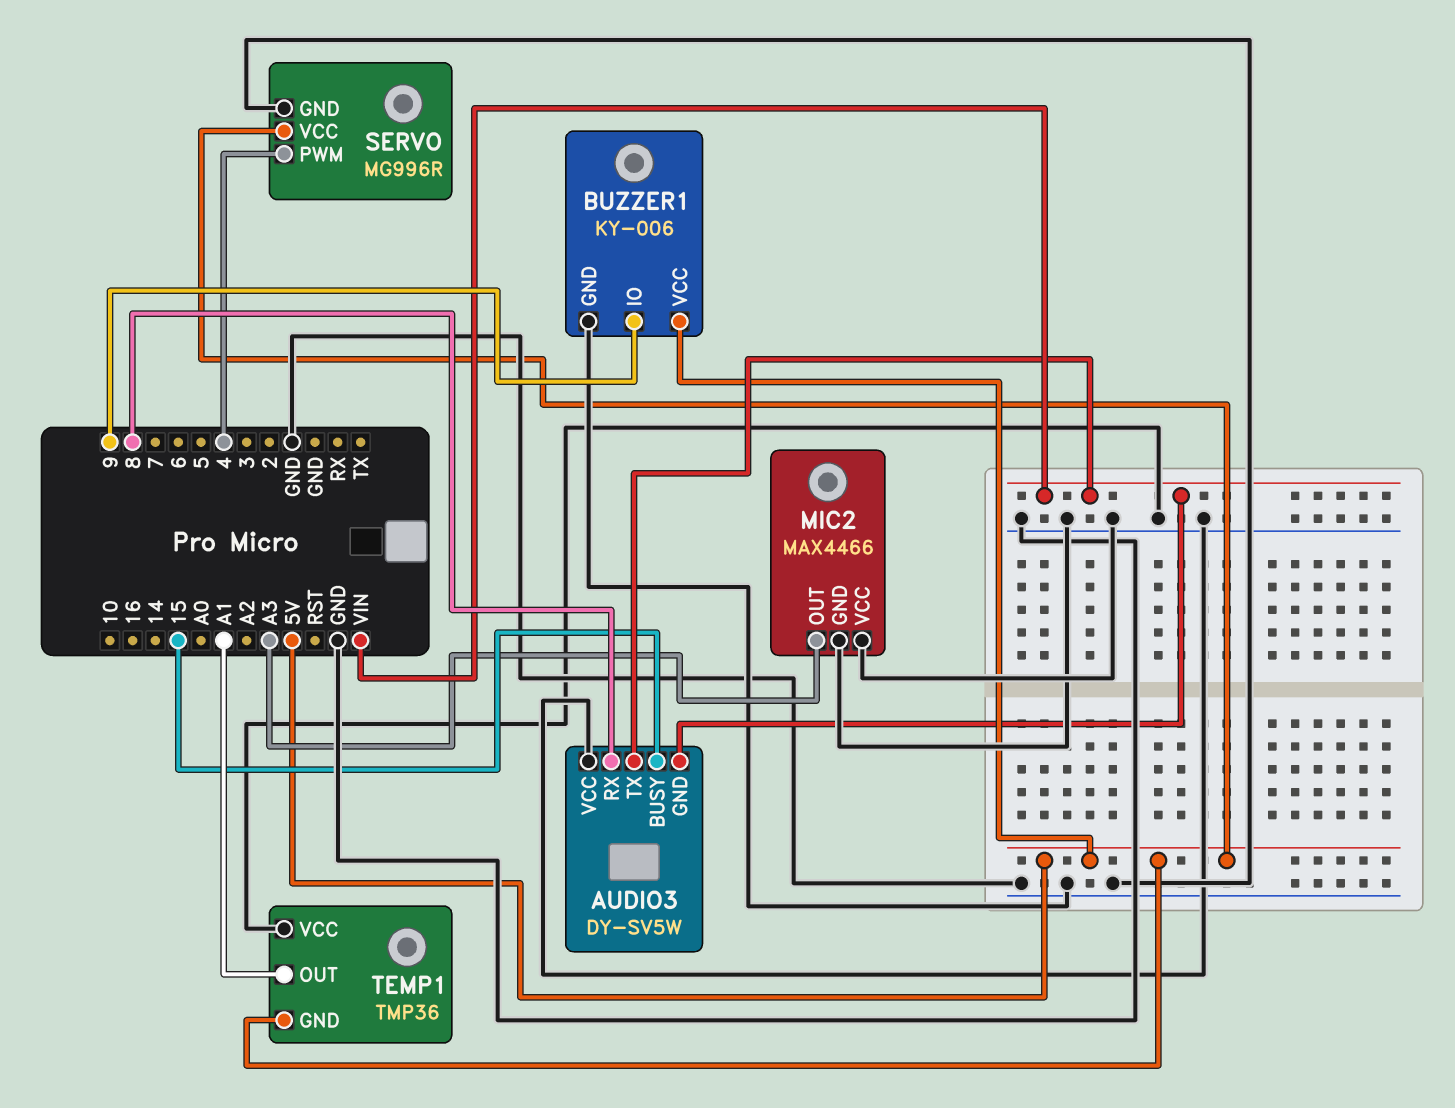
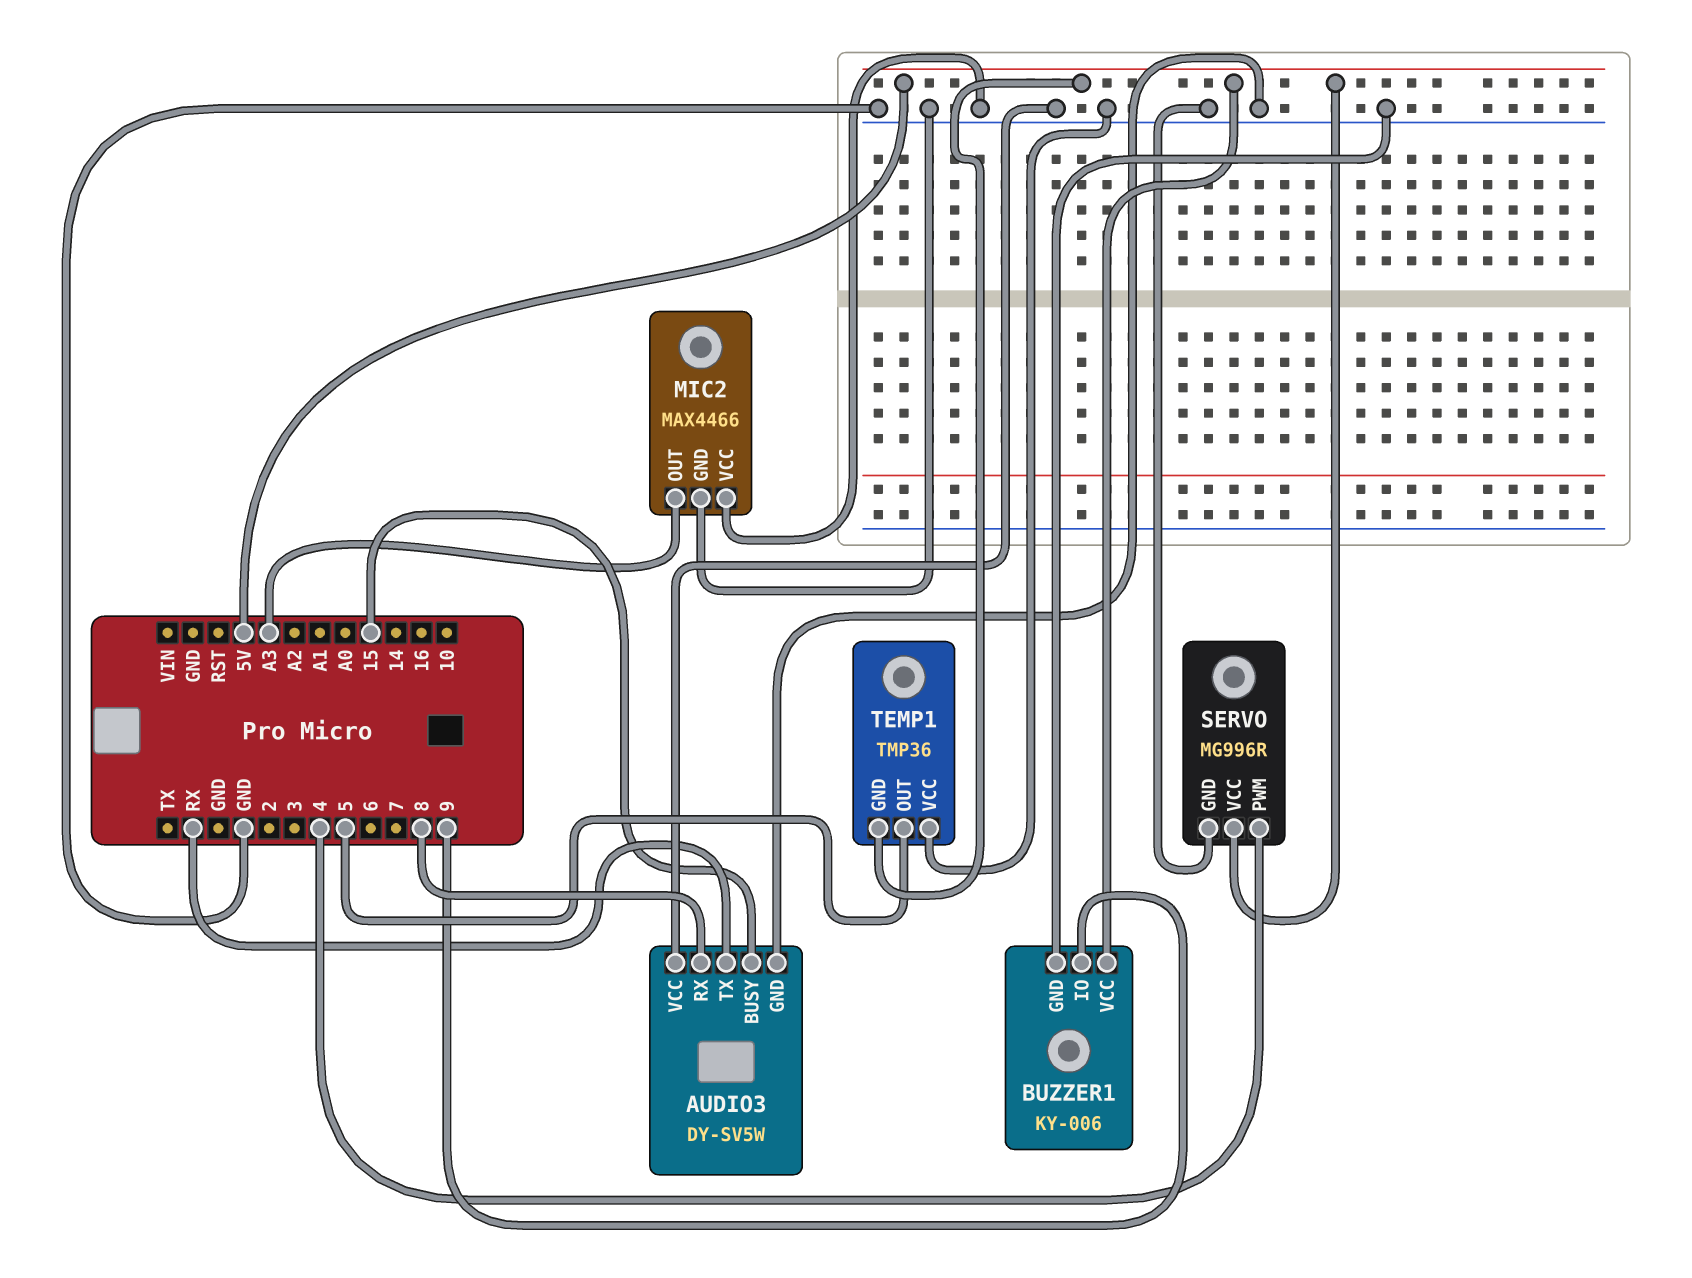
AUDIO3 pin GND: VIN -> GND
AUDIO3 pin TX: VIN -> RX
TEMP1 pin OUT: A1 -> 5

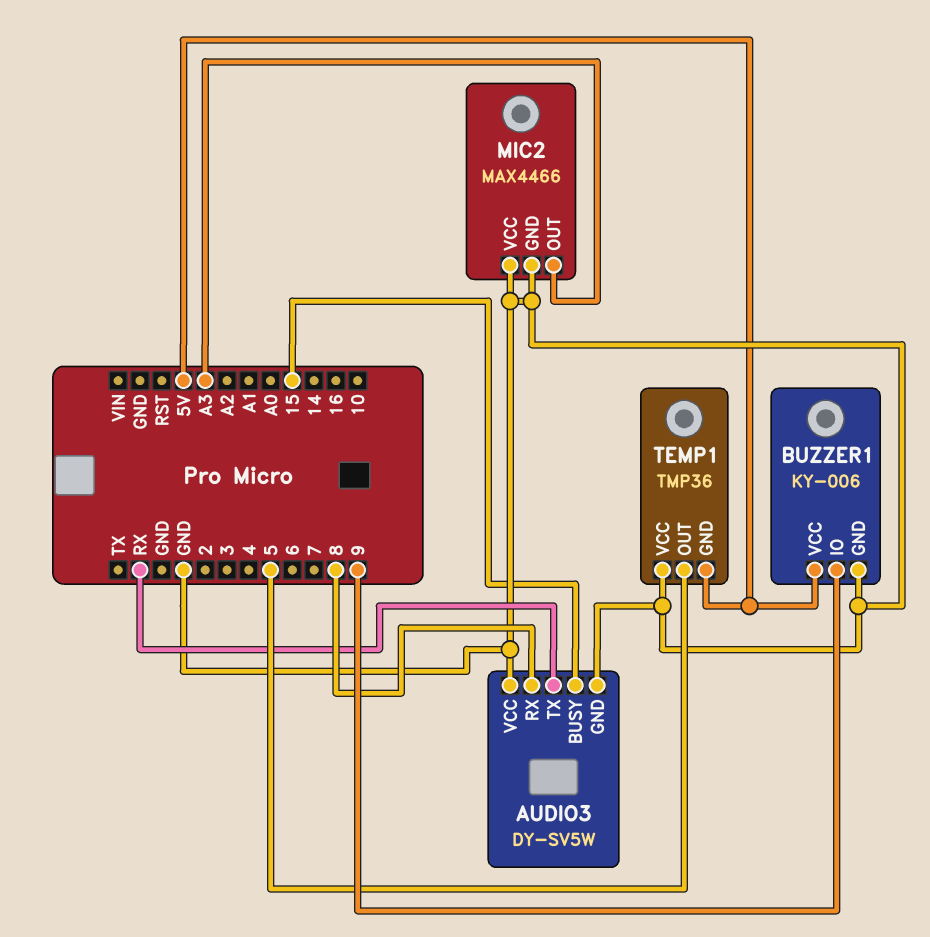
SERVO: MG996R -> none
SERVO pin GND: GND -> none
SERVO pin PWM: 4 -> none
SERVO pin VCC: 5V -> none

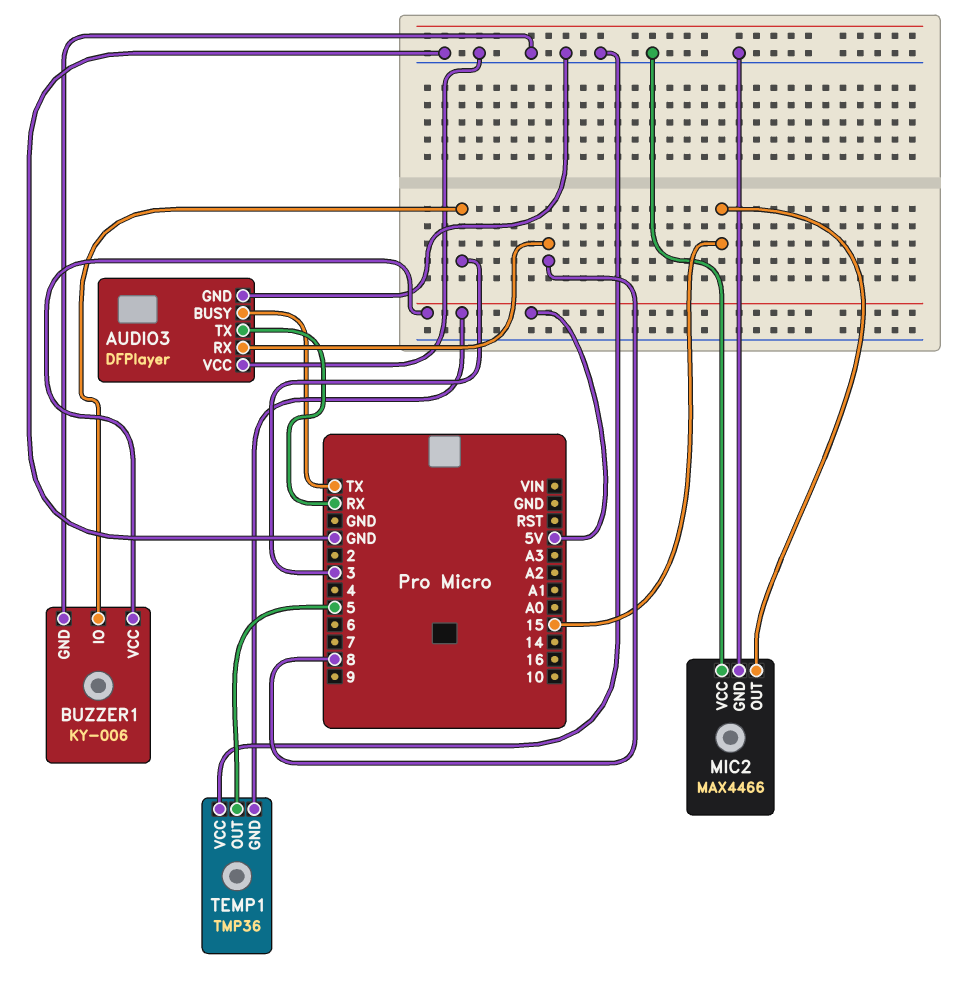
AUDIO3: DY-SV5W -> DFPlayer
AUDIO3 pin BUSY: 15 -> TX
BUZZER1 pin IO: 9 -> 3
MIC2 pin OUT: A3 -> 15

